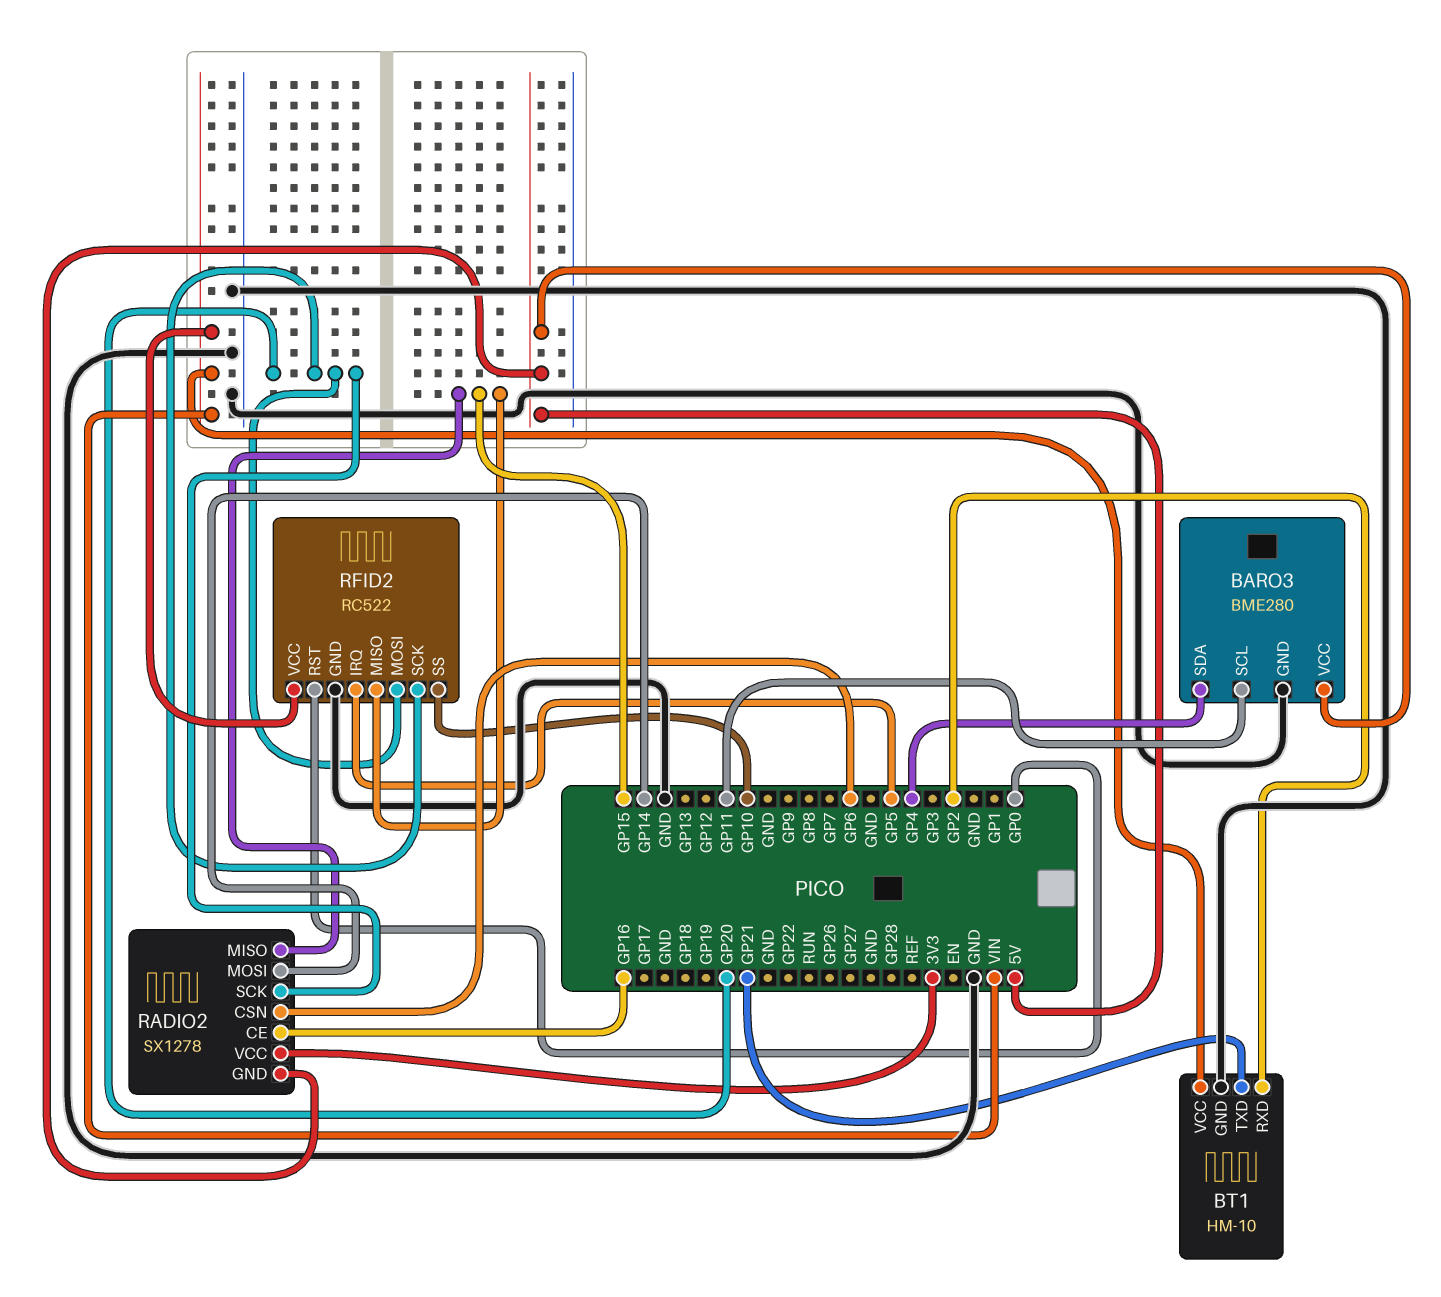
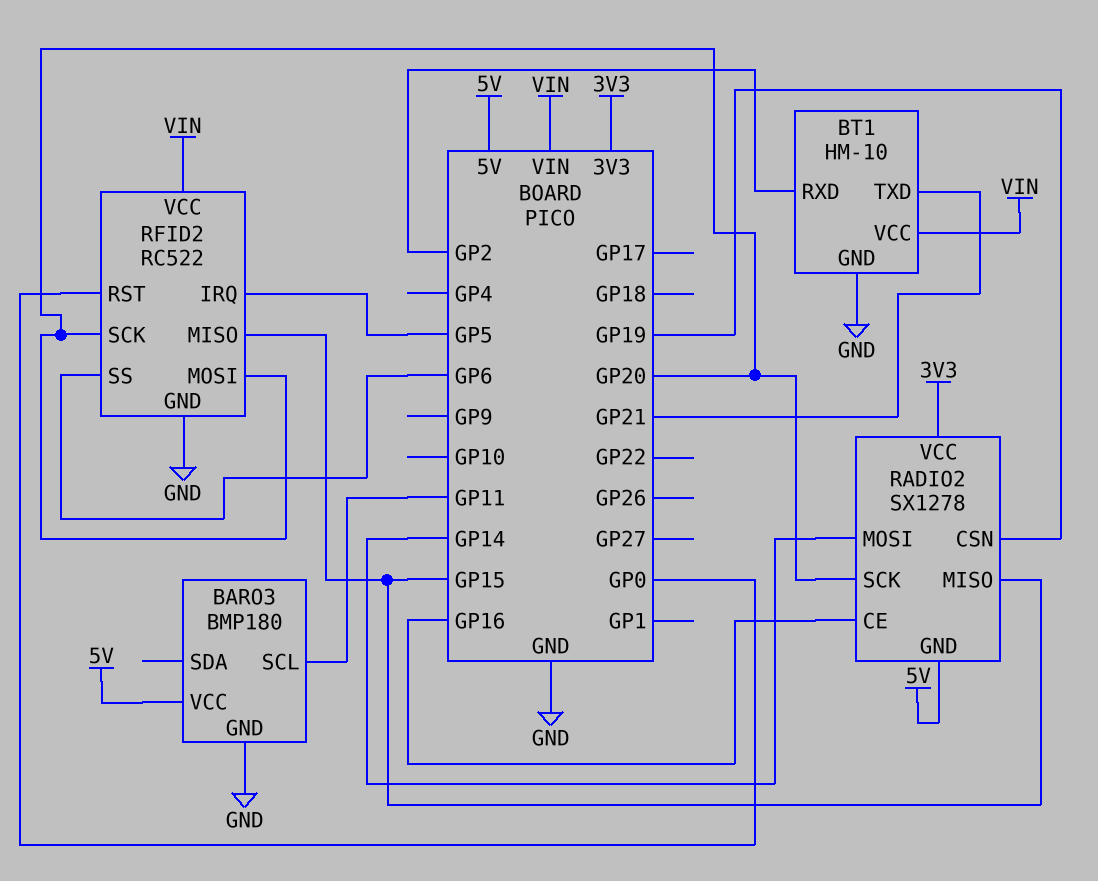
BARO3: BME280 -> BMP180
BARO3 pin SDA: GP4 -> none
RADIO2 pin CSN: GP6 -> GP19
RFID2 pin SS: GP10 -> GP6

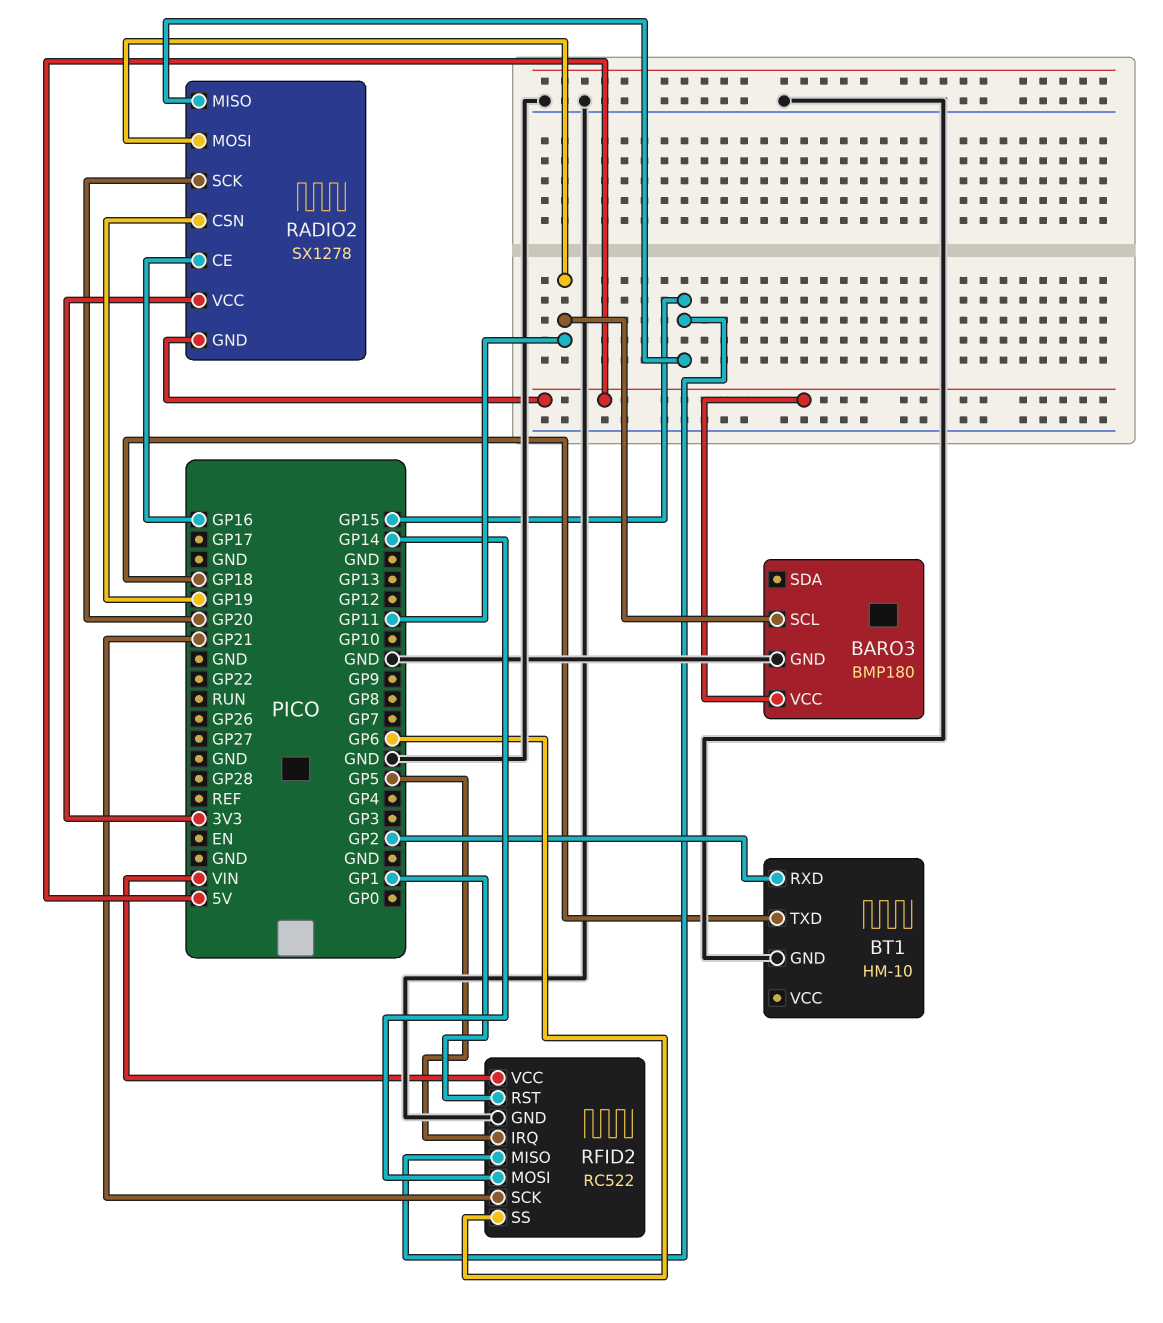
BT1 pin TXD: GP21 -> GP18
BT1 pin VCC: VIN -> none
RADIO2 pin MOSI: GP14 -> GP11
RFID2 pin MOSI: GP20 -> GP14
RFID2 pin RST: GP0 -> GP1
RFID2 pin SCK: GP20 -> GP21

